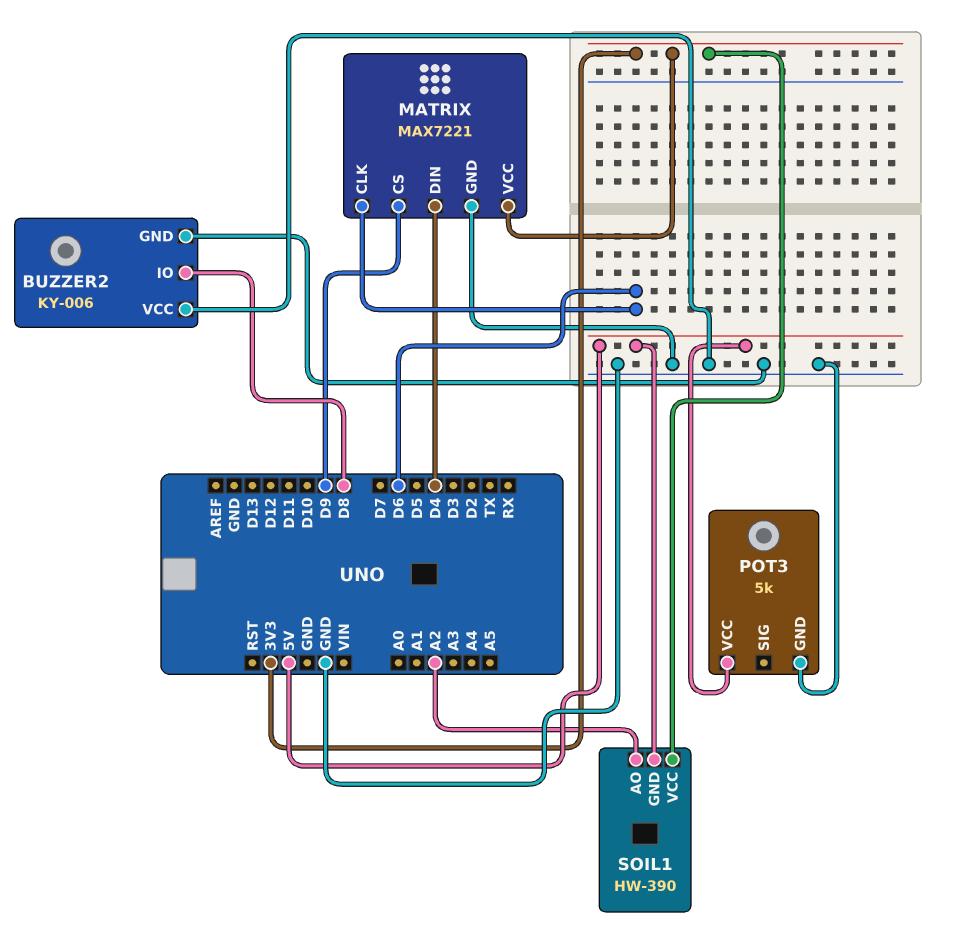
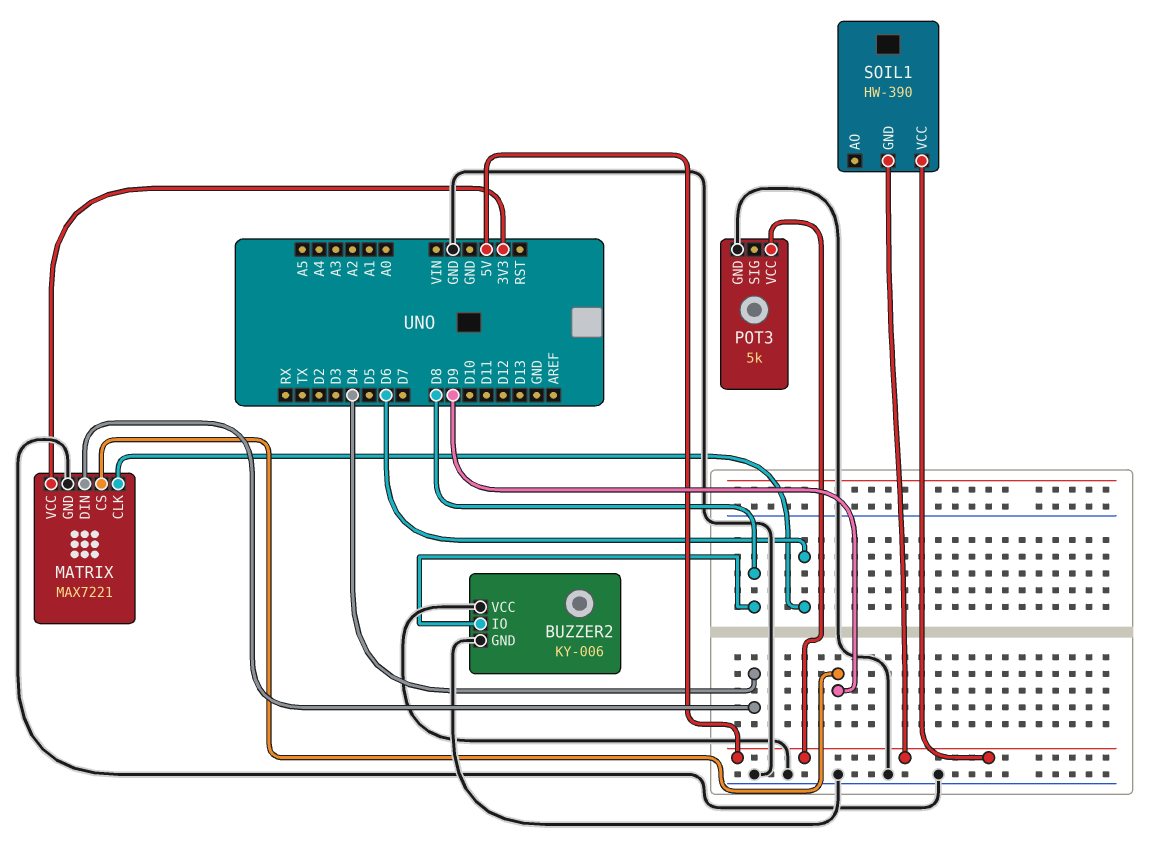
SOIL1 pin AO: A2 -> none
SOIL1 pin VCC: 3V3 -> 5V

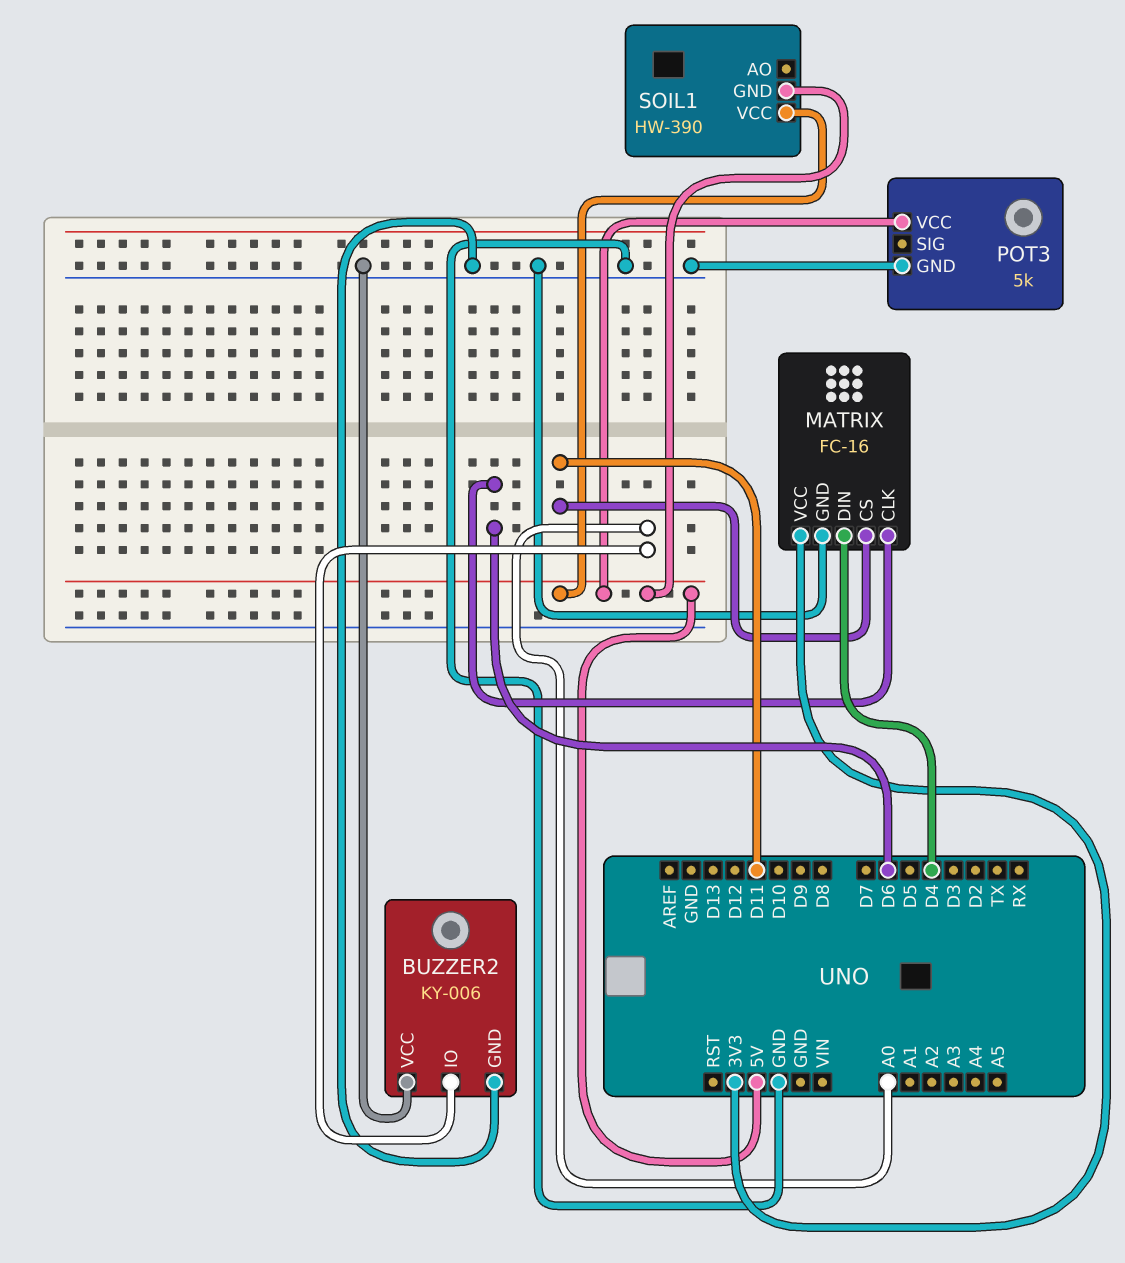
BUZZER2 pin IO: D8 -> A0
MATRIX: MAX7221 -> FC-16
MATRIX pin CS: D9 -> D11

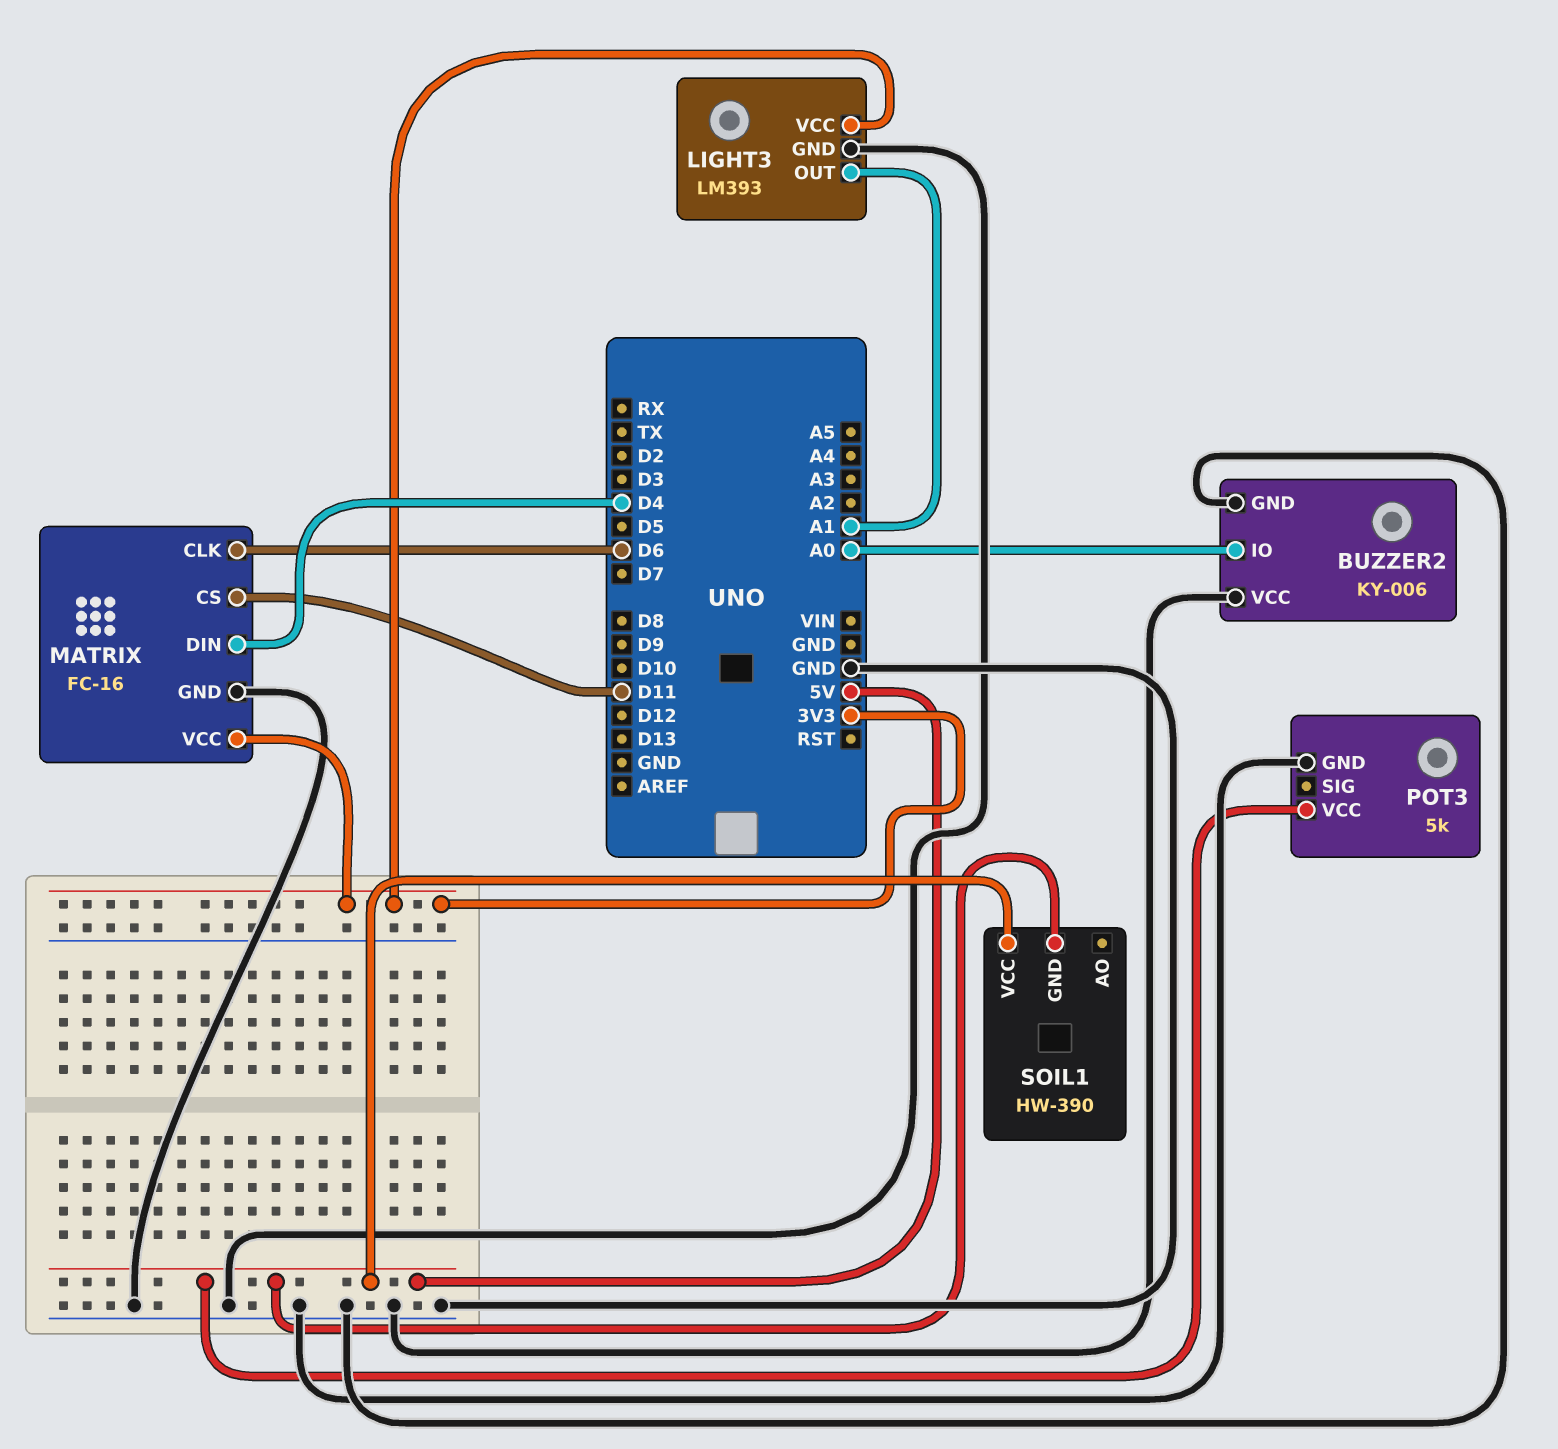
LIGHT3: none -> LM393
LIGHT3 pin GND: none -> GND
LIGHT3 pin OUT: none -> A1
LIGHT3 pin VCC: none -> 3V3

